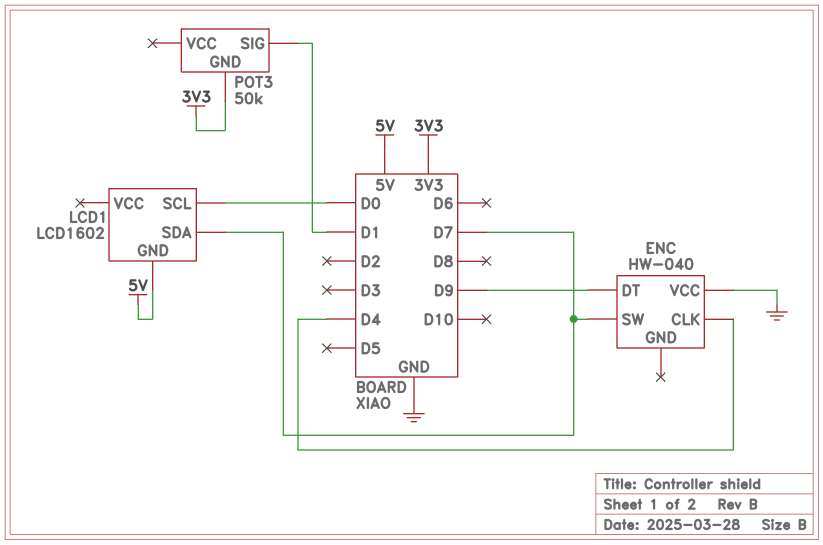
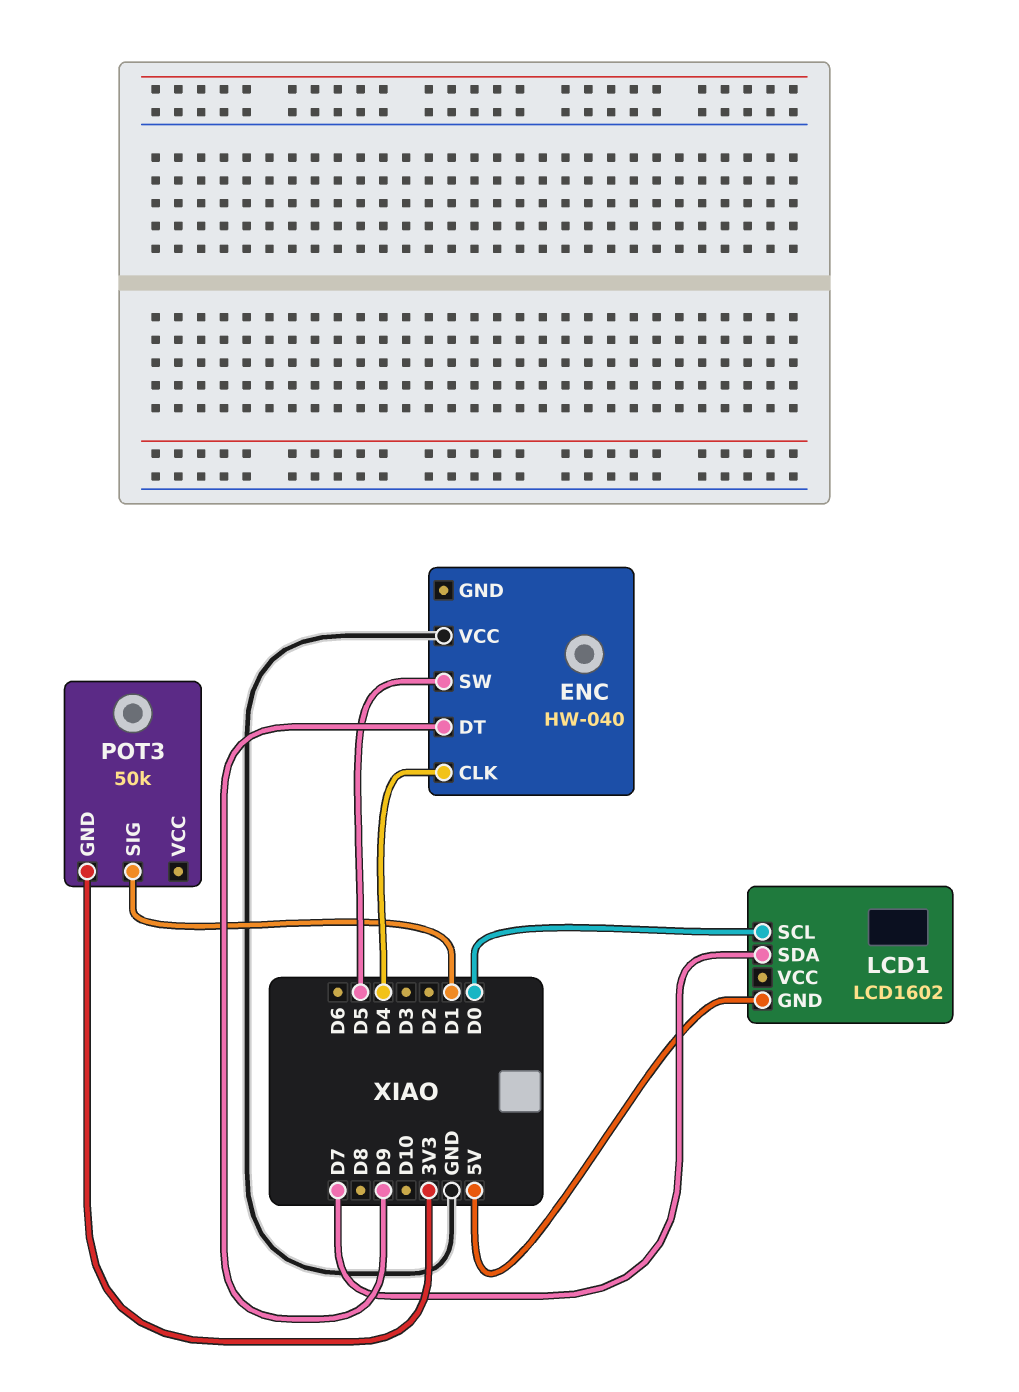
ENC pin SW: D7 -> D5

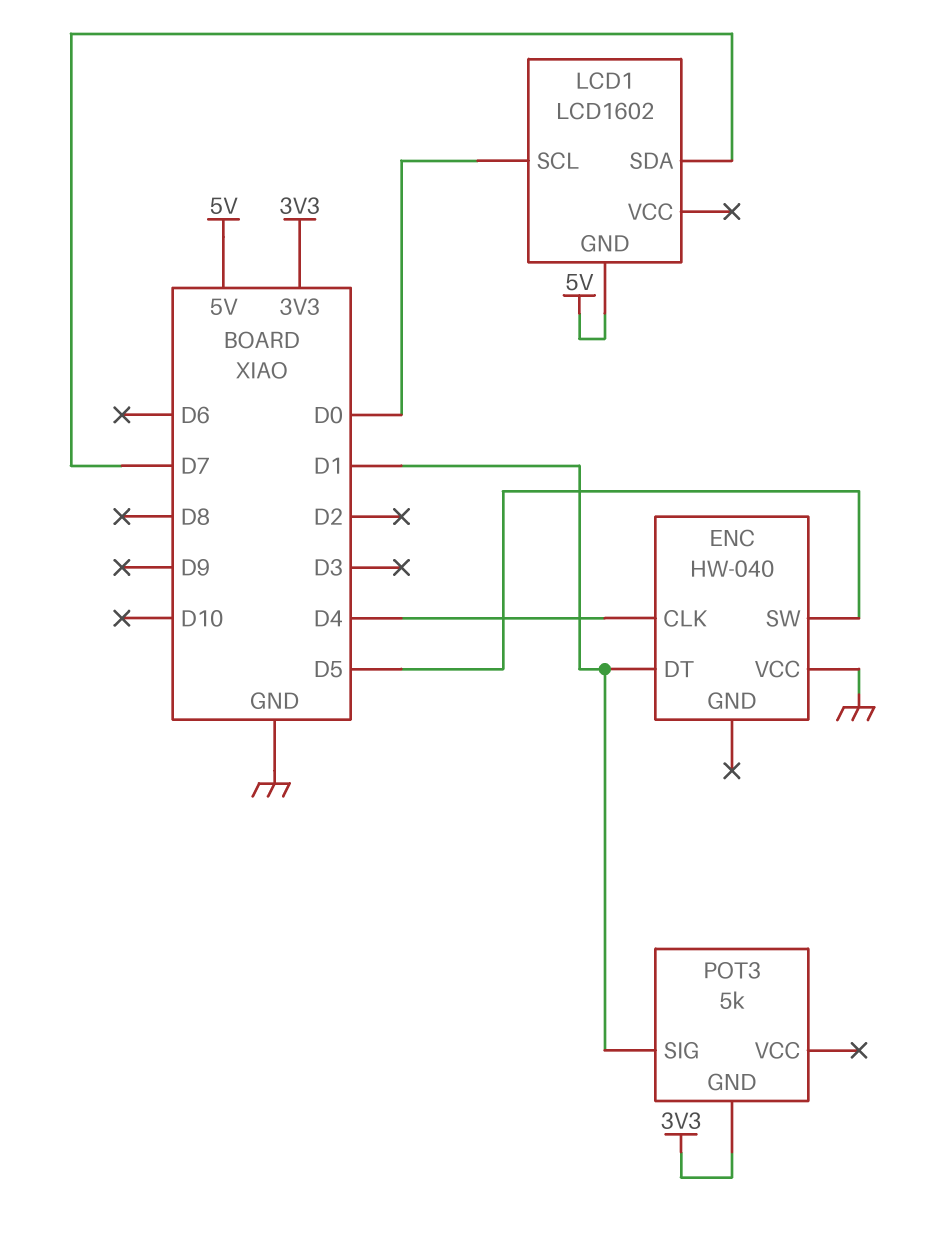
ENC pin DT: D9 -> D1
POT3: 50k -> 5k

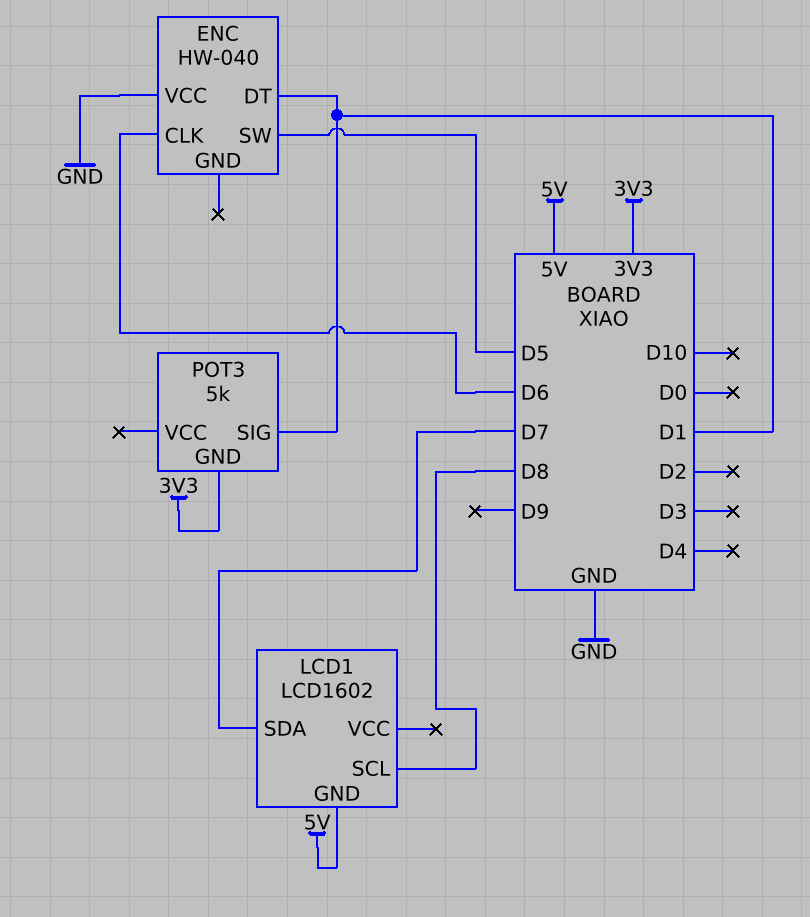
ENC pin CLK: D4 -> D6
LCD1 pin SCL: D0 -> D8

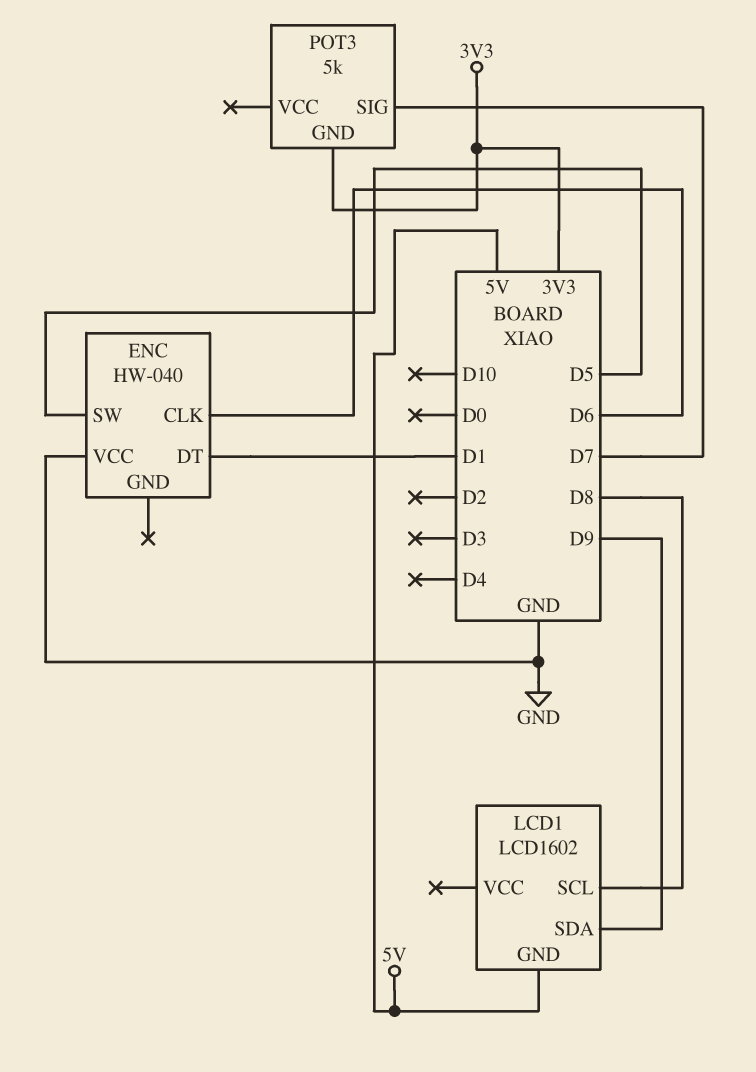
LCD1 pin SDA: D7 -> D9
POT3 pin SIG: D1 -> D7

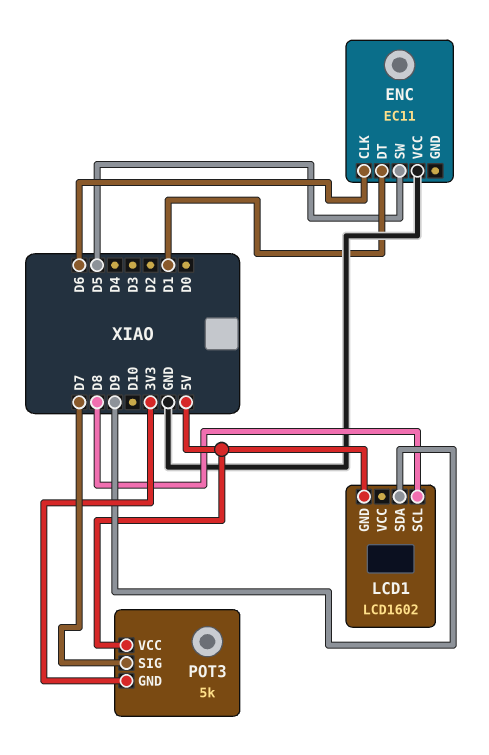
ENC: HW-040 -> EC11
POT3 pin VCC: none -> 5V

